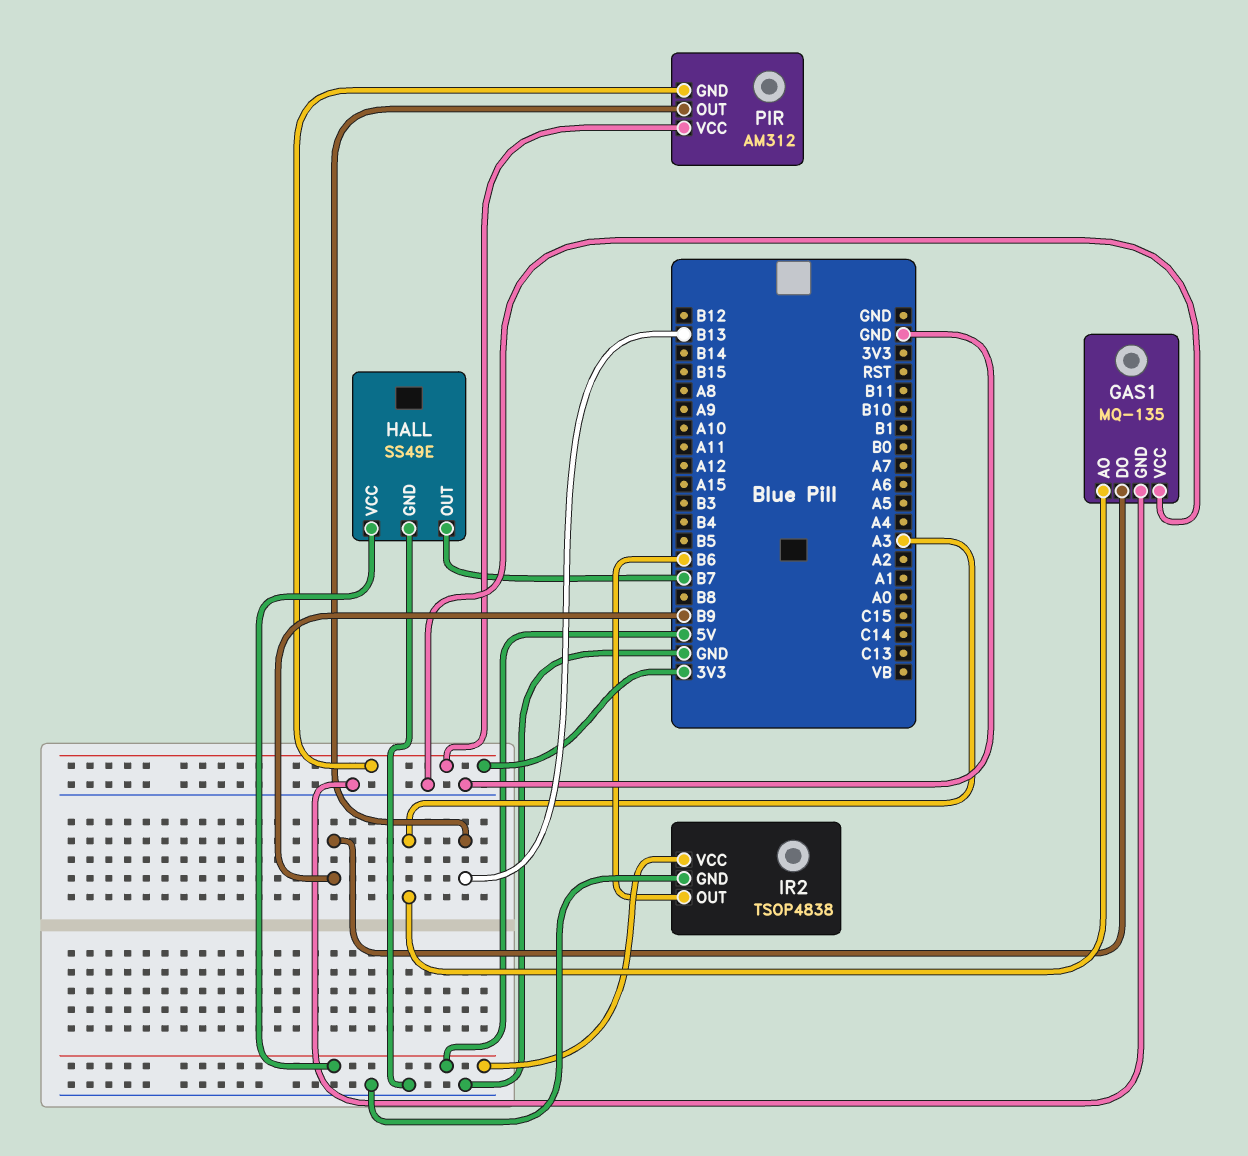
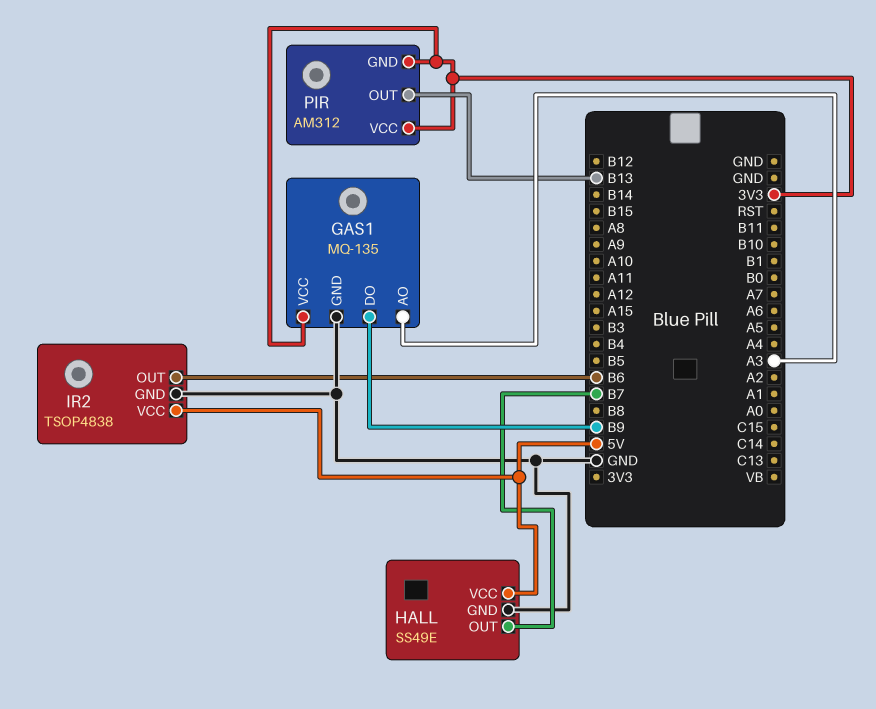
GAS1 pin VCC: GND -> 3V3

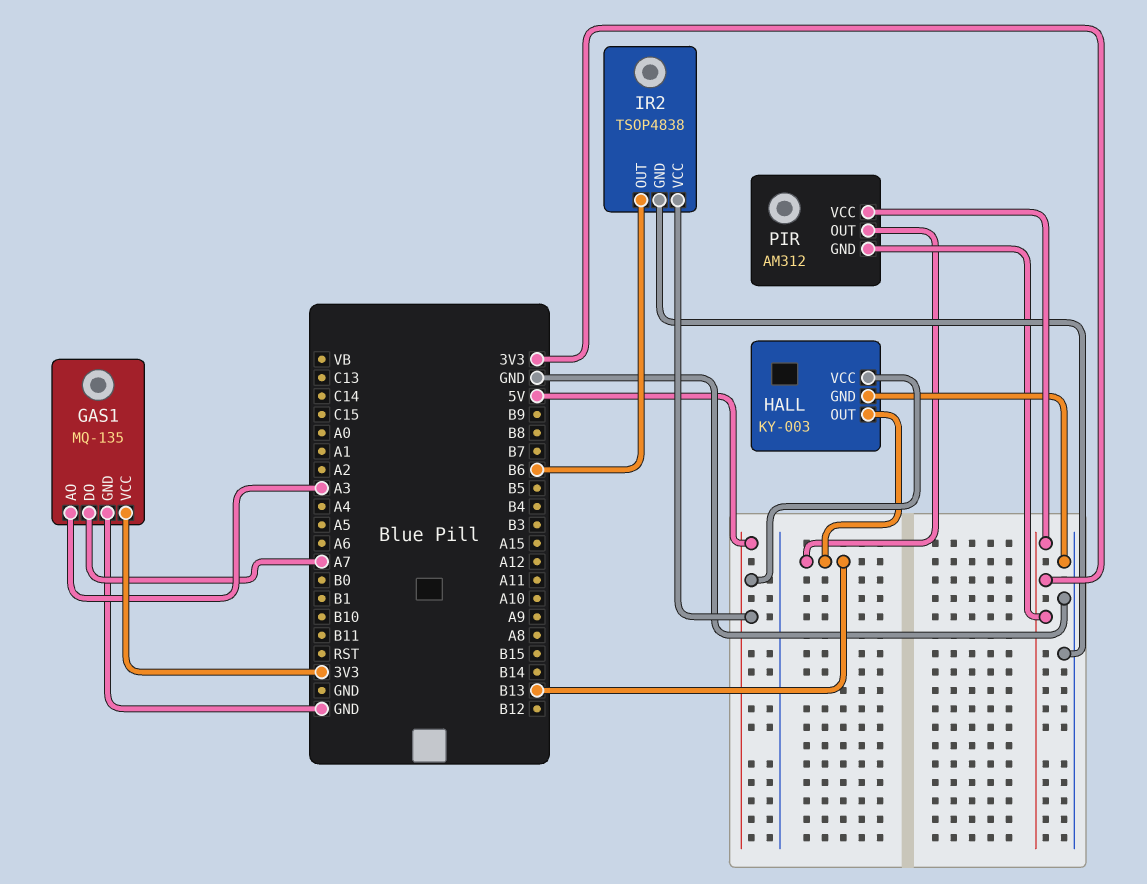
GAS1 pin DO: B9 -> A7
HALL: SS49E -> KY-003
HALL pin OUT: B7 -> B13

